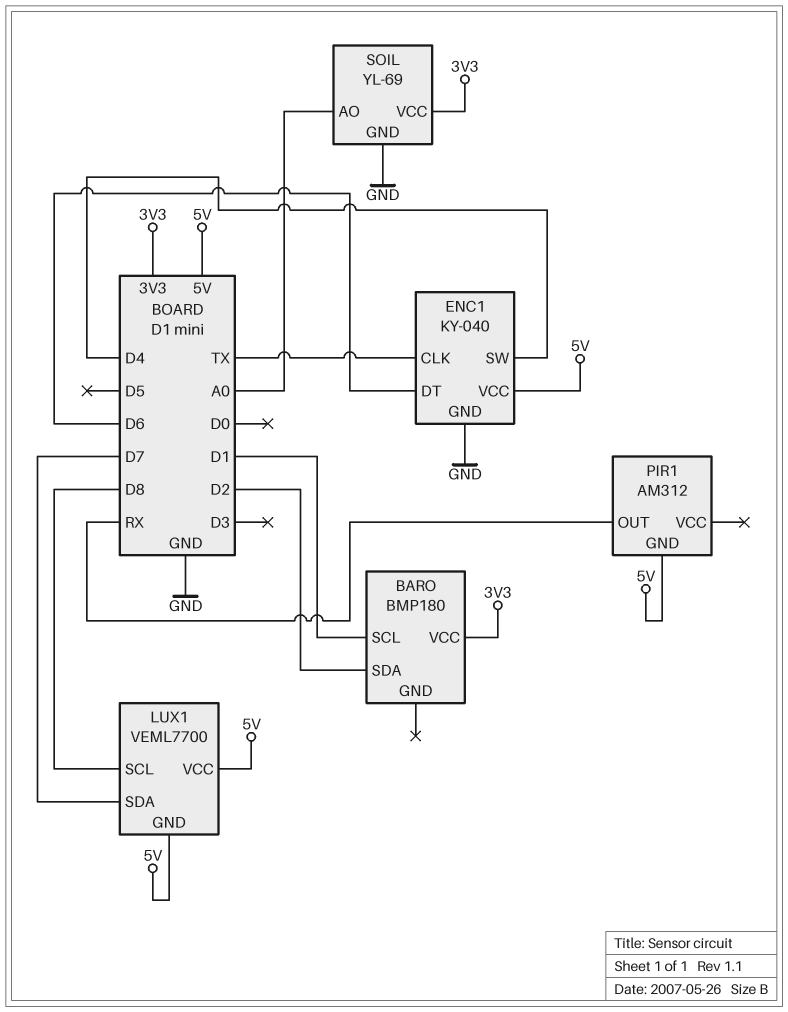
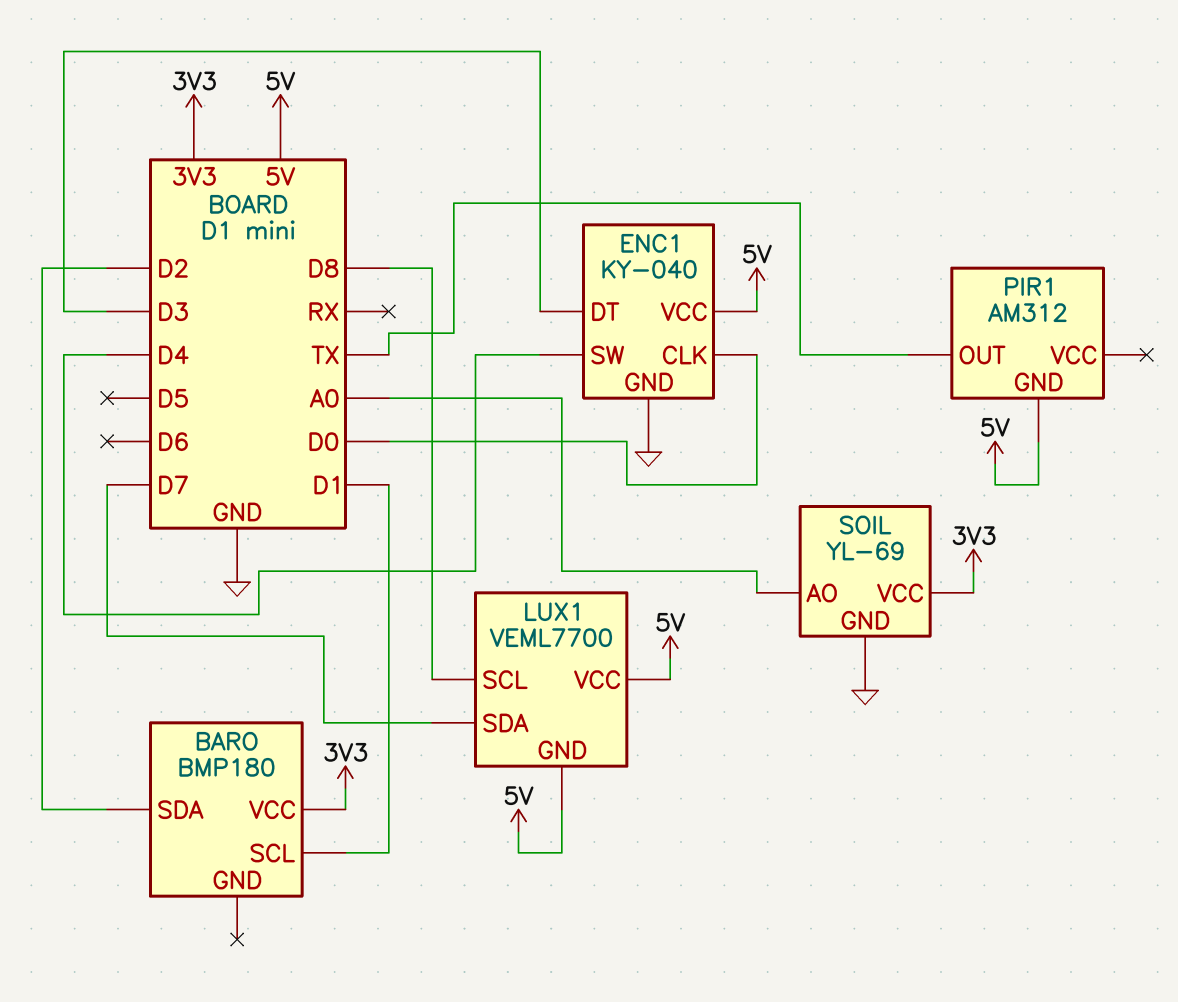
ENC1 pin CLK: TX -> D0
ENC1 pin DT: D6 -> D3
PIR1 pin OUT: RX -> TX

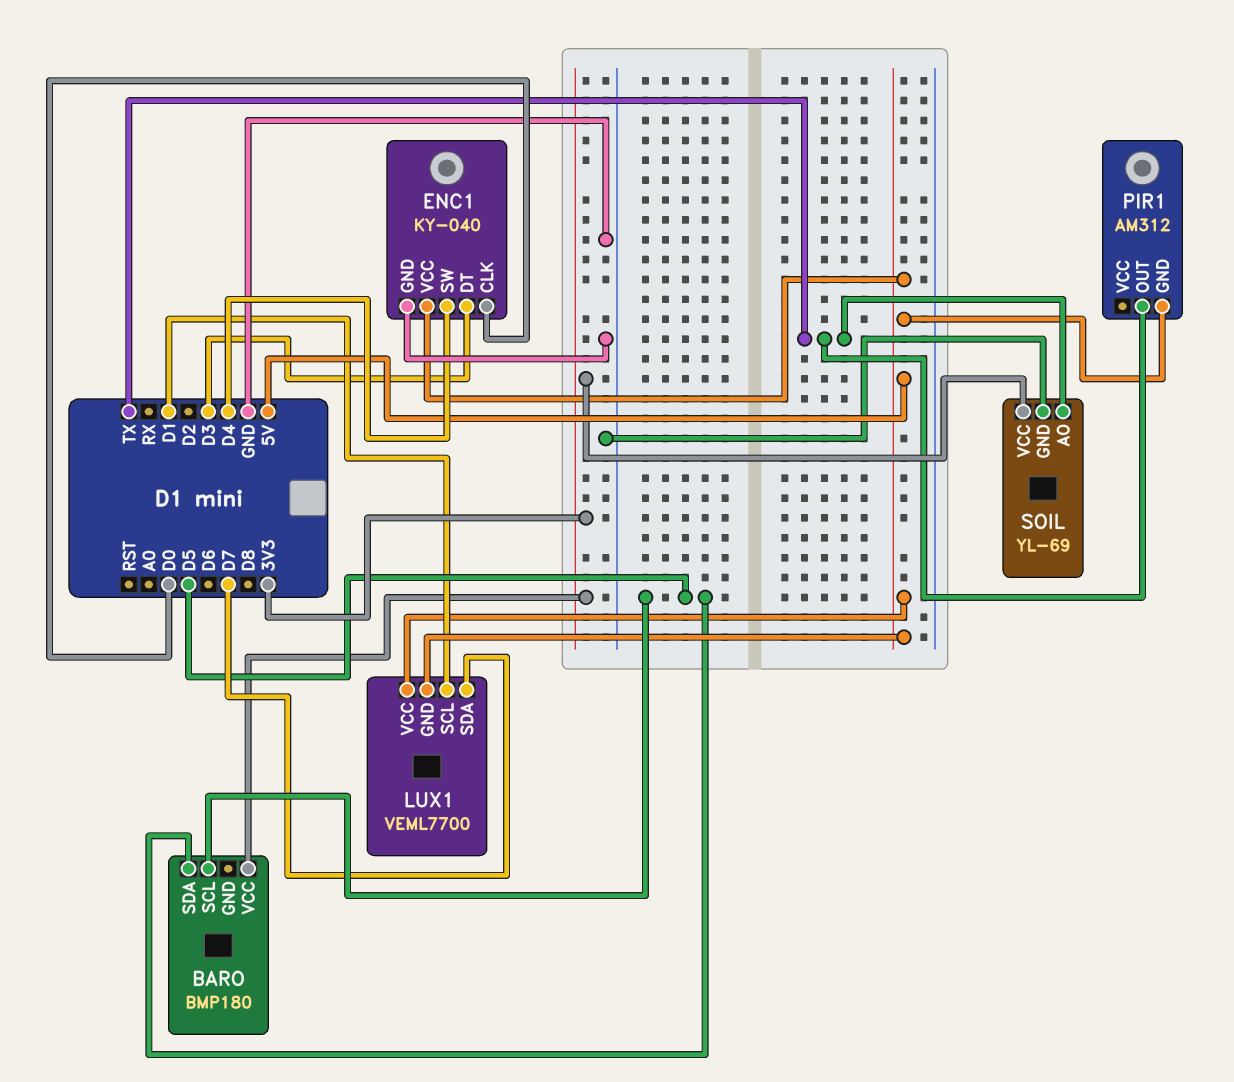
BARO pin SCL: D1 -> D5
BARO pin SDA: D2 -> D5
LUX1 pin SCL: D8 -> D1
SOIL pin AO: A0 -> TX

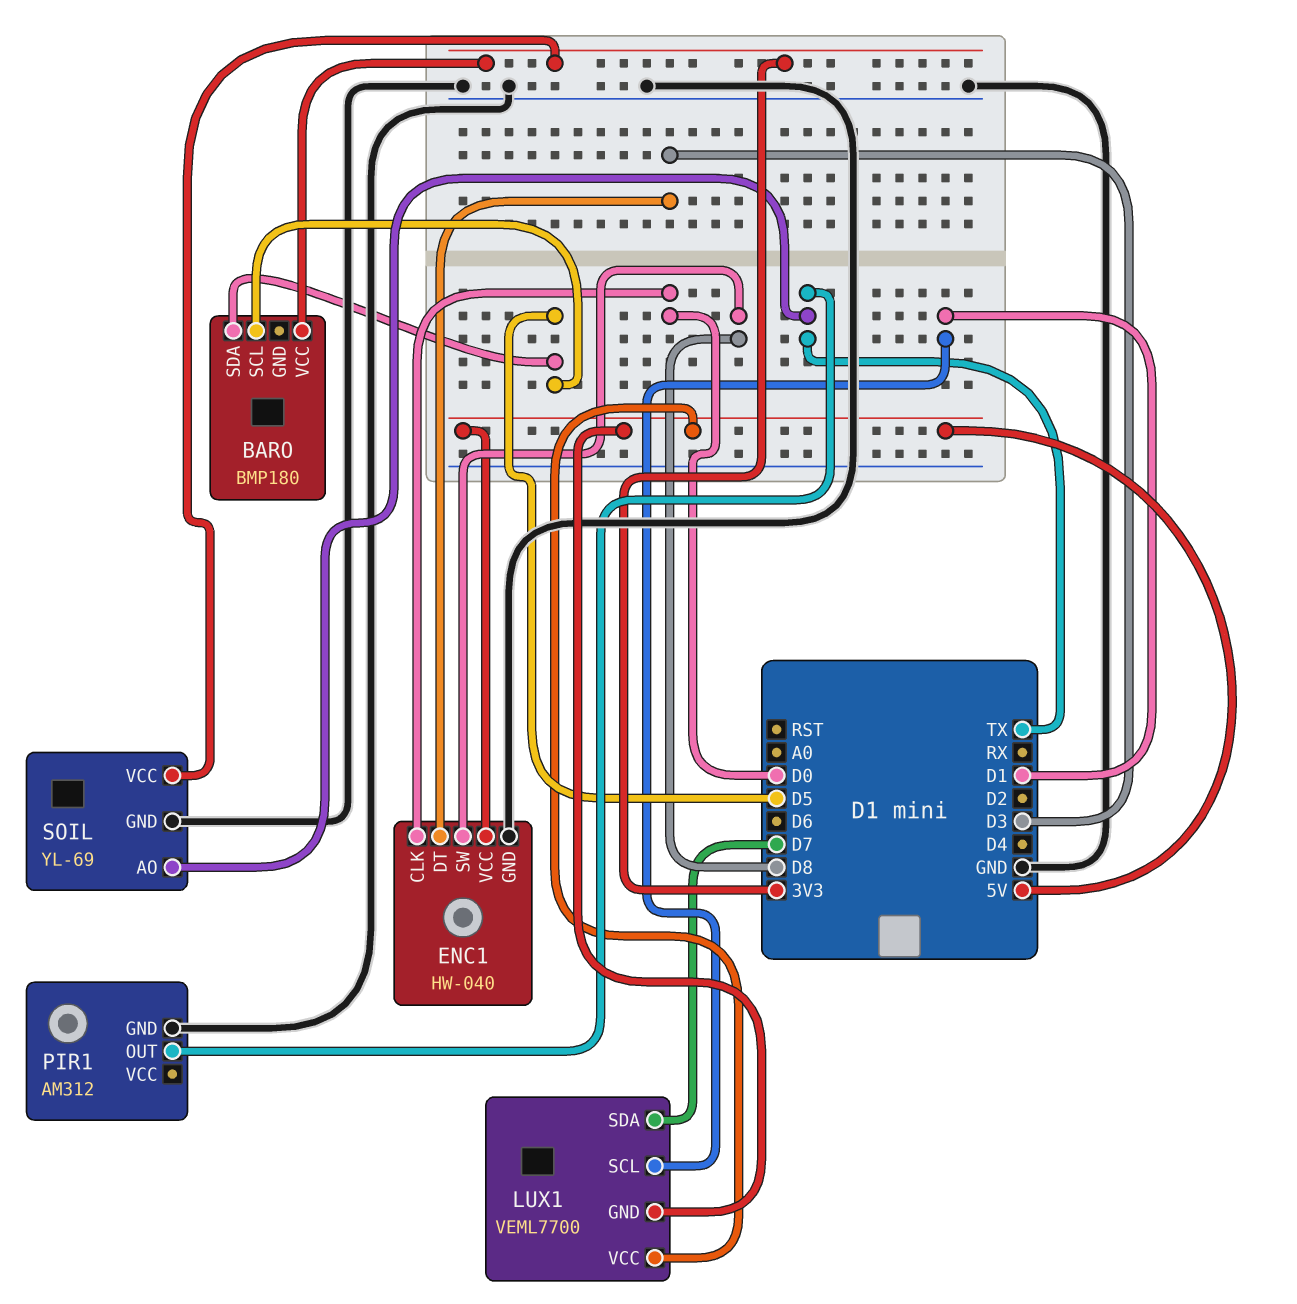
ENC1: KY-040 -> HW-040
ENC1 pin SW: D4 -> D8
PIR1 pin GND: 5V -> GND

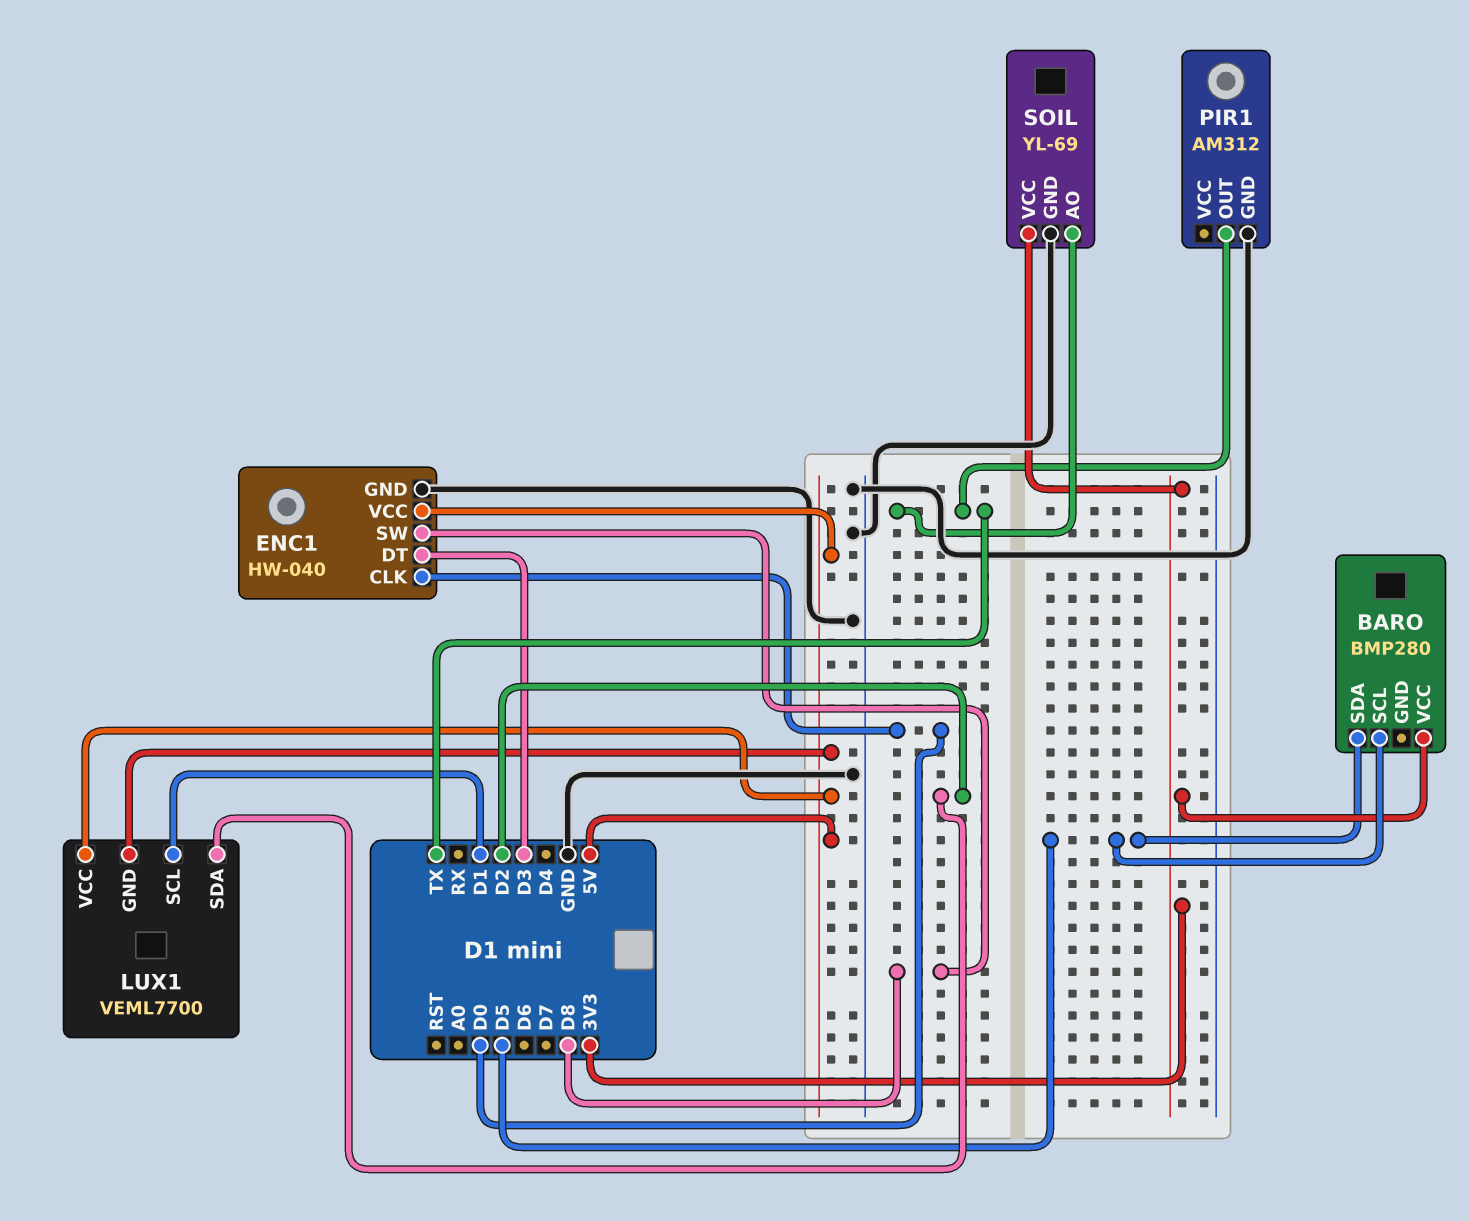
BARO: BMP180 -> BMP280
LUX1 pin SDA: D7 -> D2

